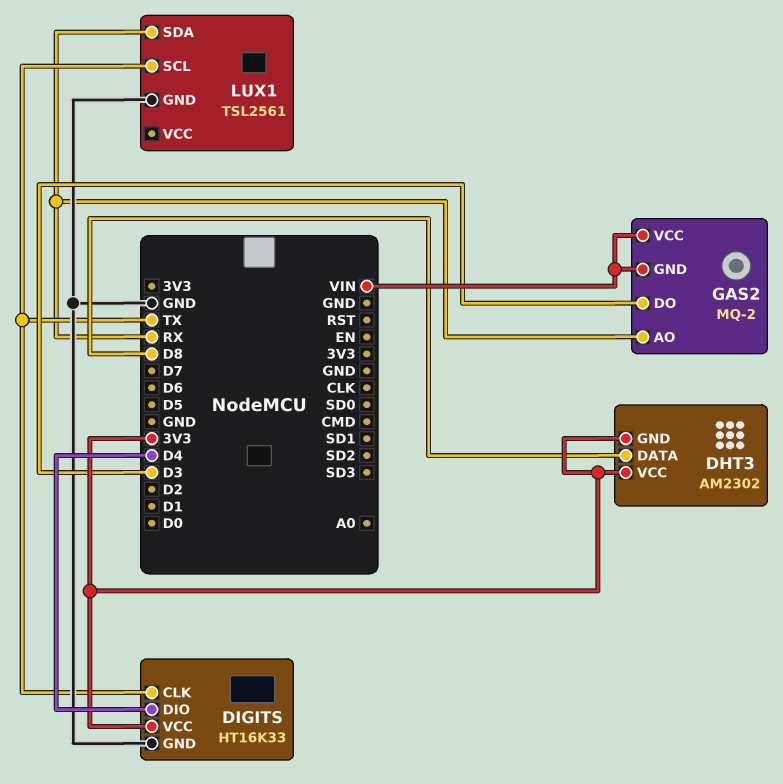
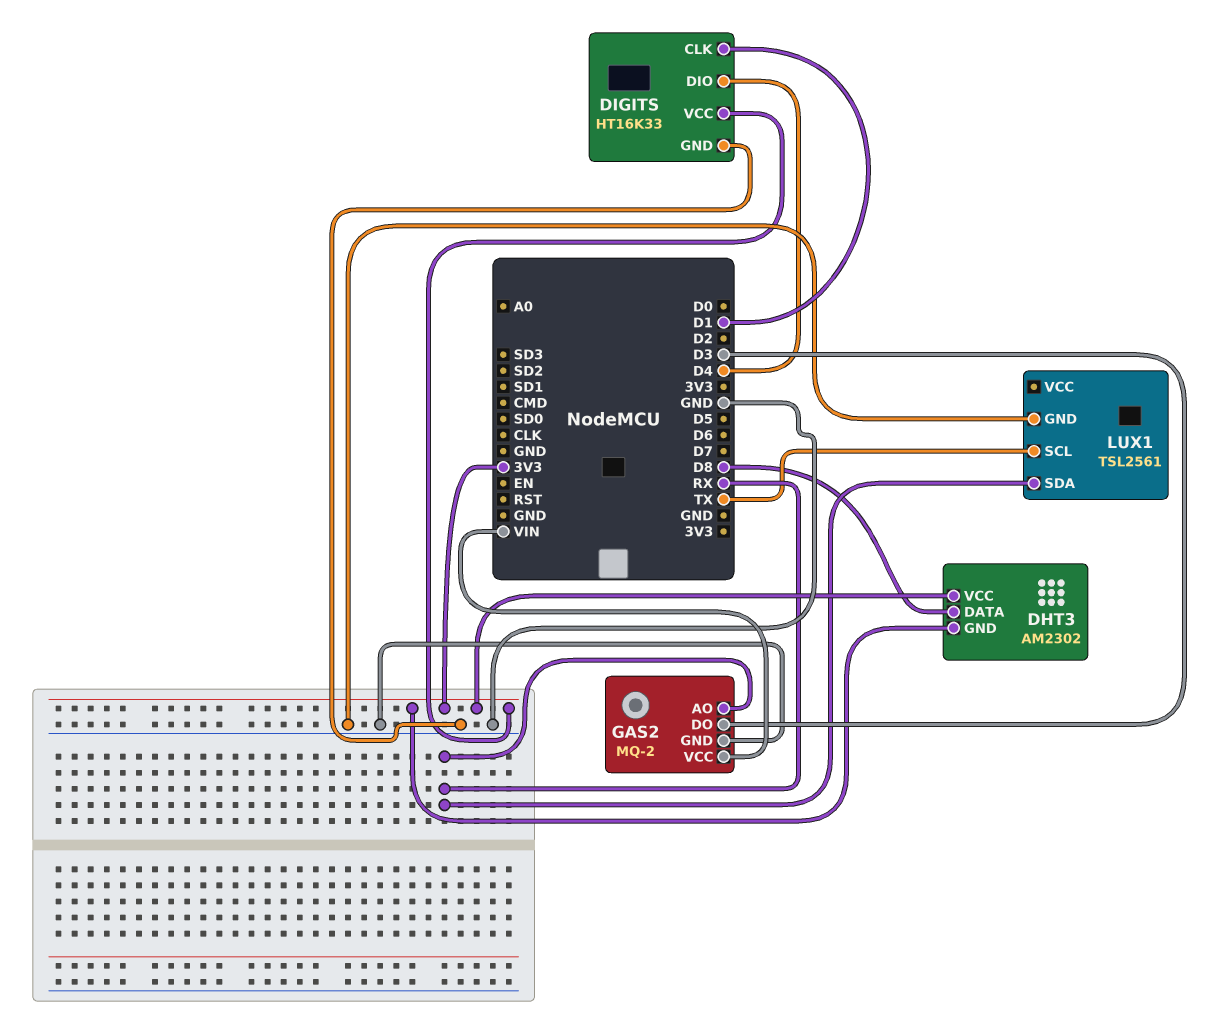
DIGITS pin CLK: TX -> D1
GAS2 pin GND: VIN -> GND

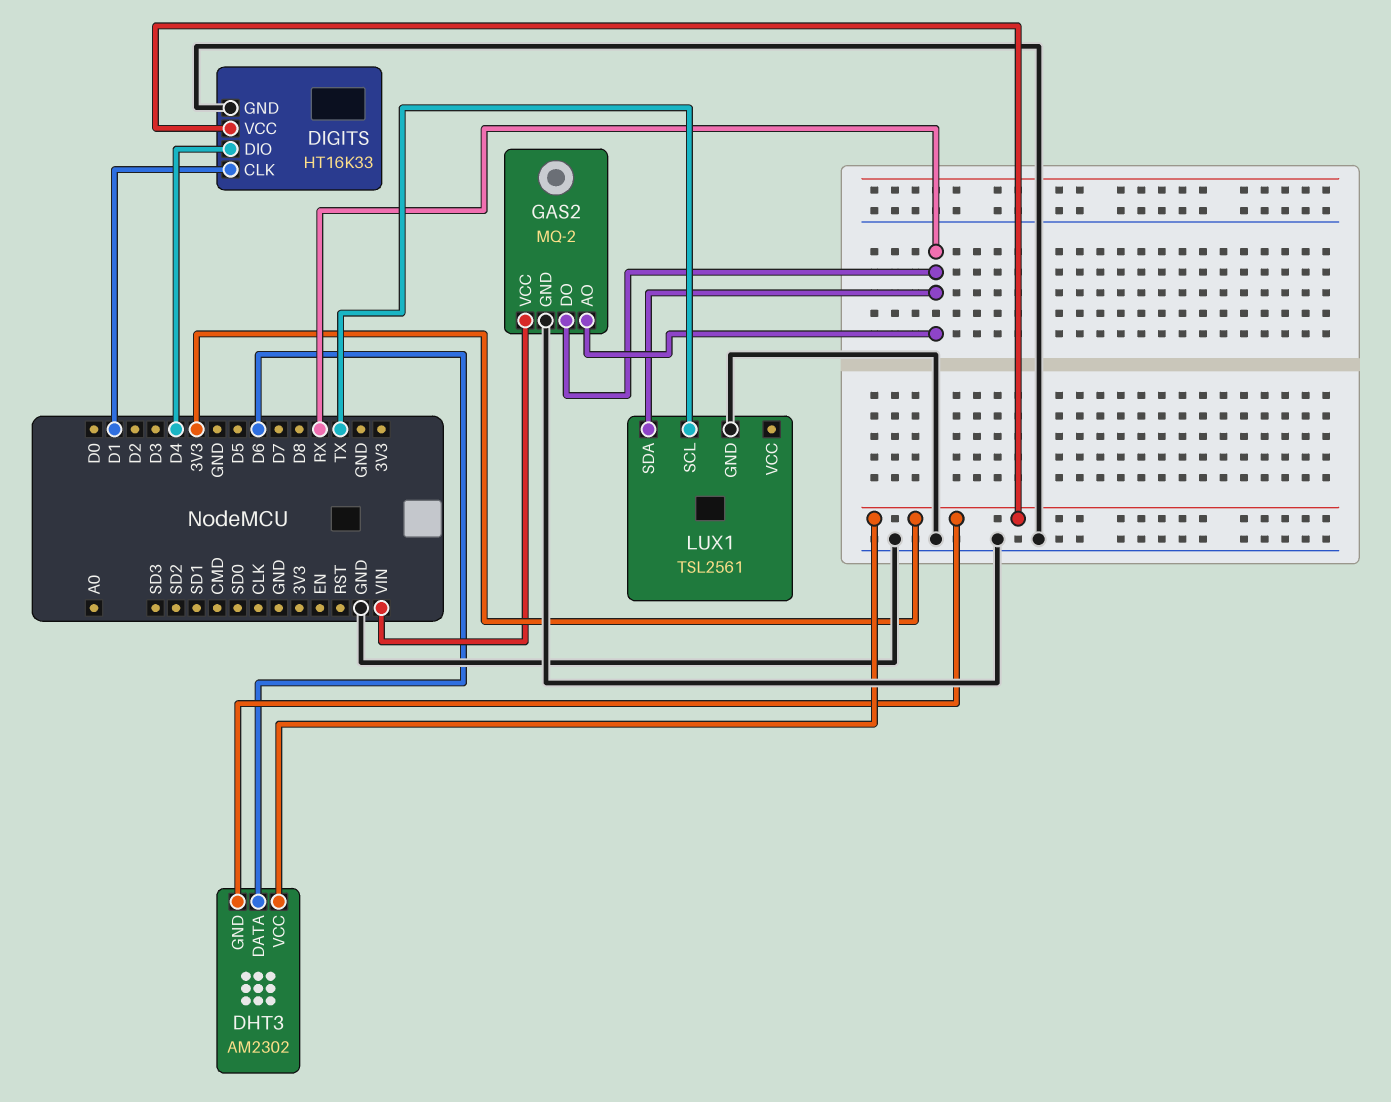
DHT3 pin DATA: D8 -> D6
GAS2 pin DO: D3 -> RX

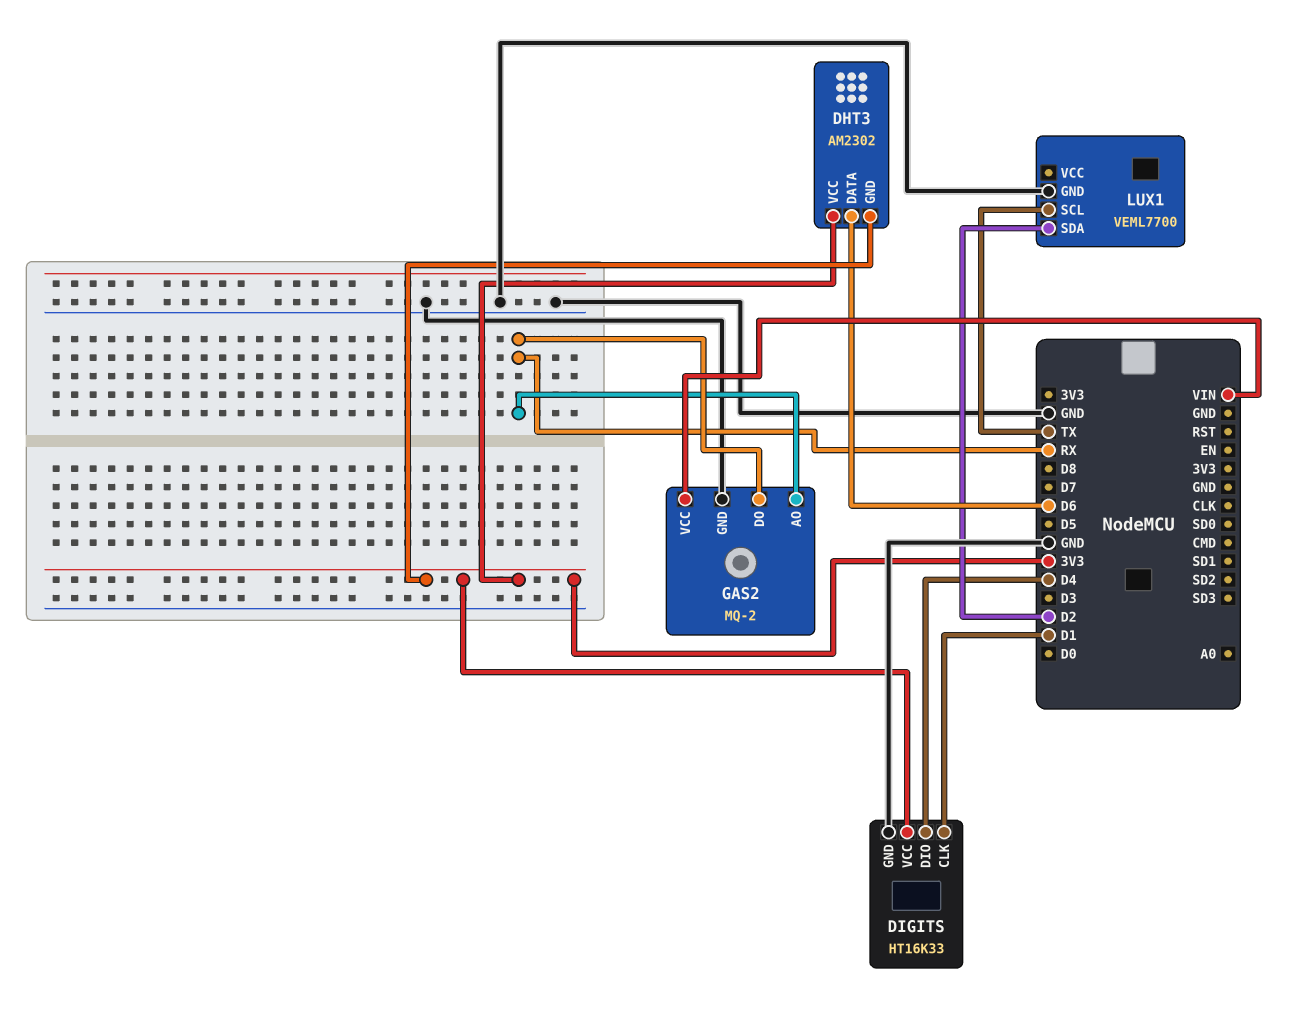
LUX1: TSL2561 -> VEML7700
LUX1 pin SDA: RX -> D2

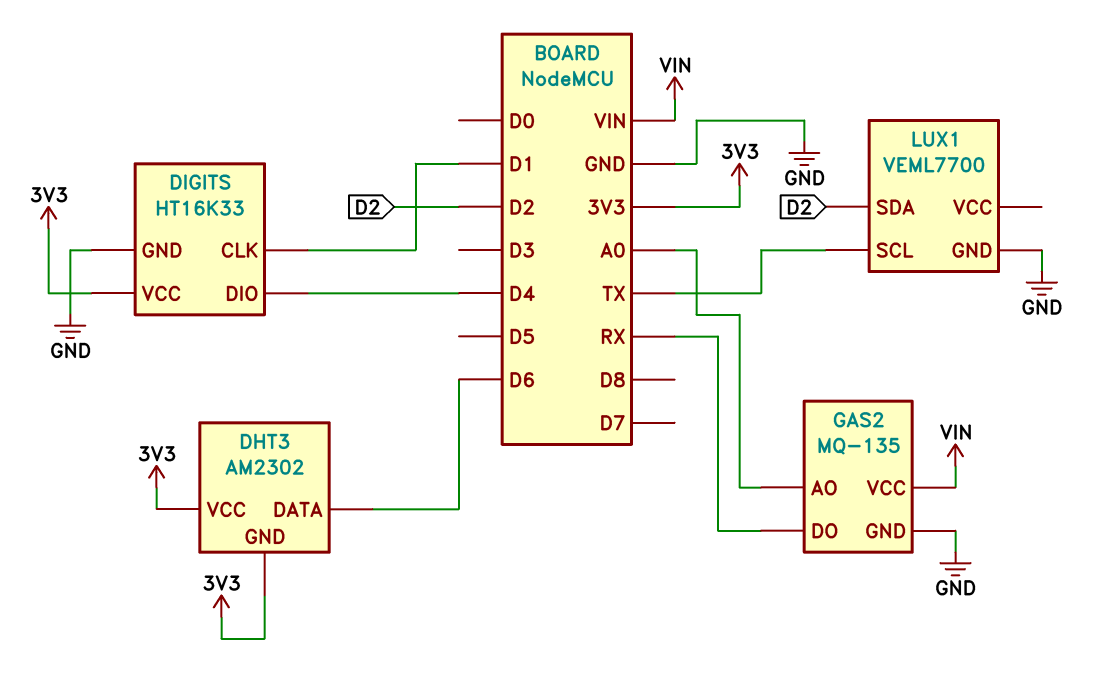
GAS2: MQ-2 -> MQ-135
GAS2 pin AO: RX -> A0

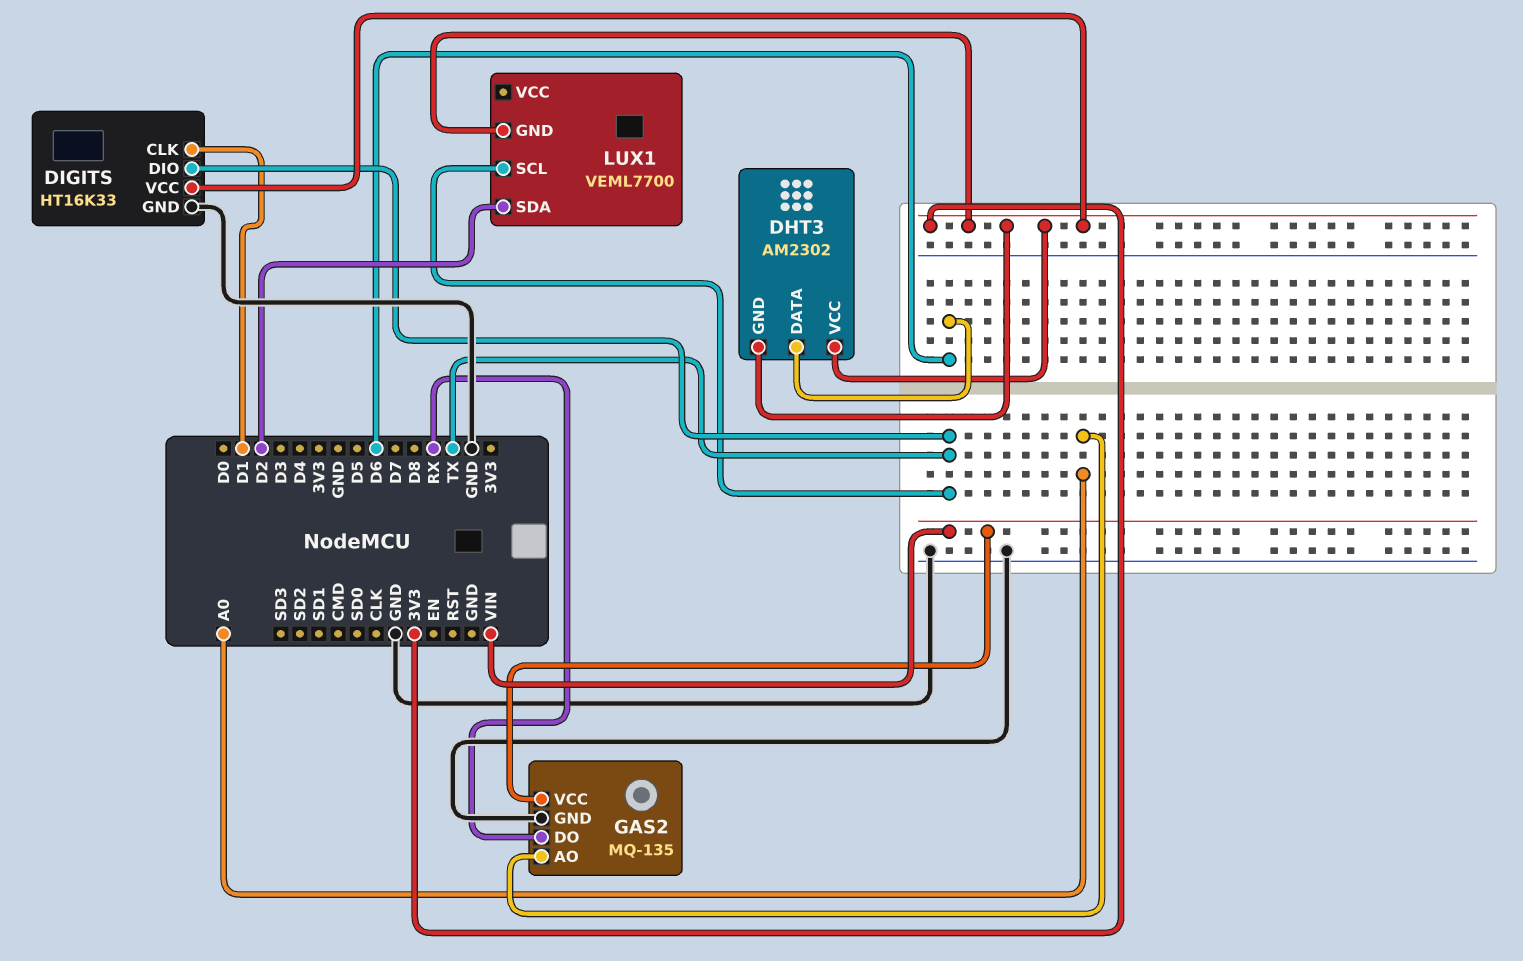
DIGITS pin DIO: D4 -> TX
LUX1 pin GND: GND -> 3V3

